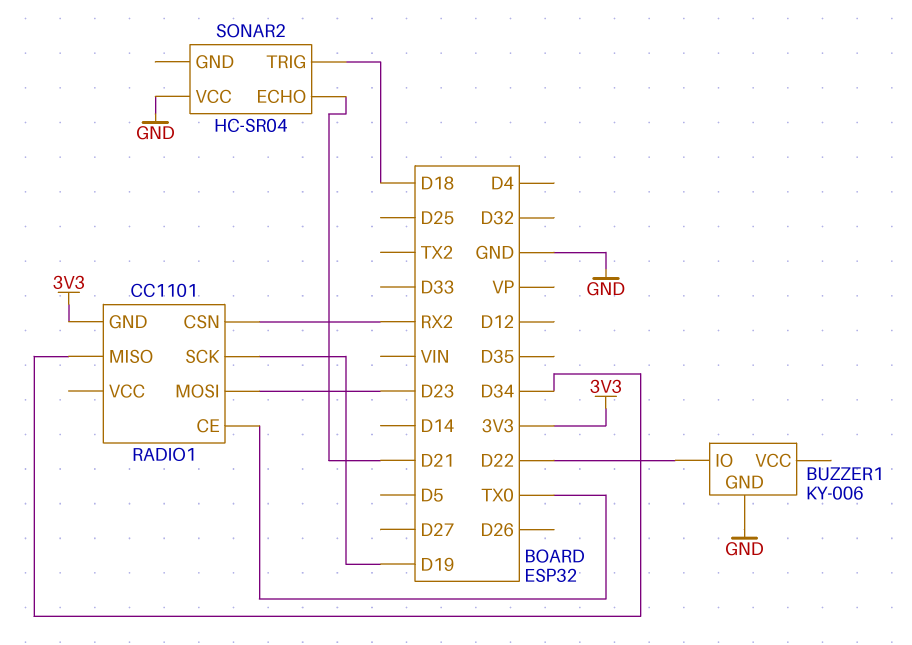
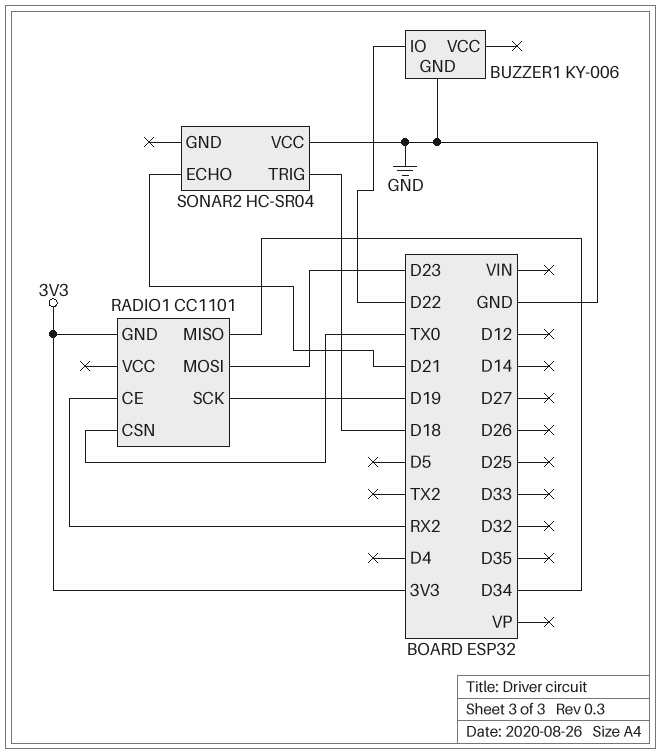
RADIO1 pin CE: TX0 -> RX2
RADIO1 pin CSN: RX2 -> TX0

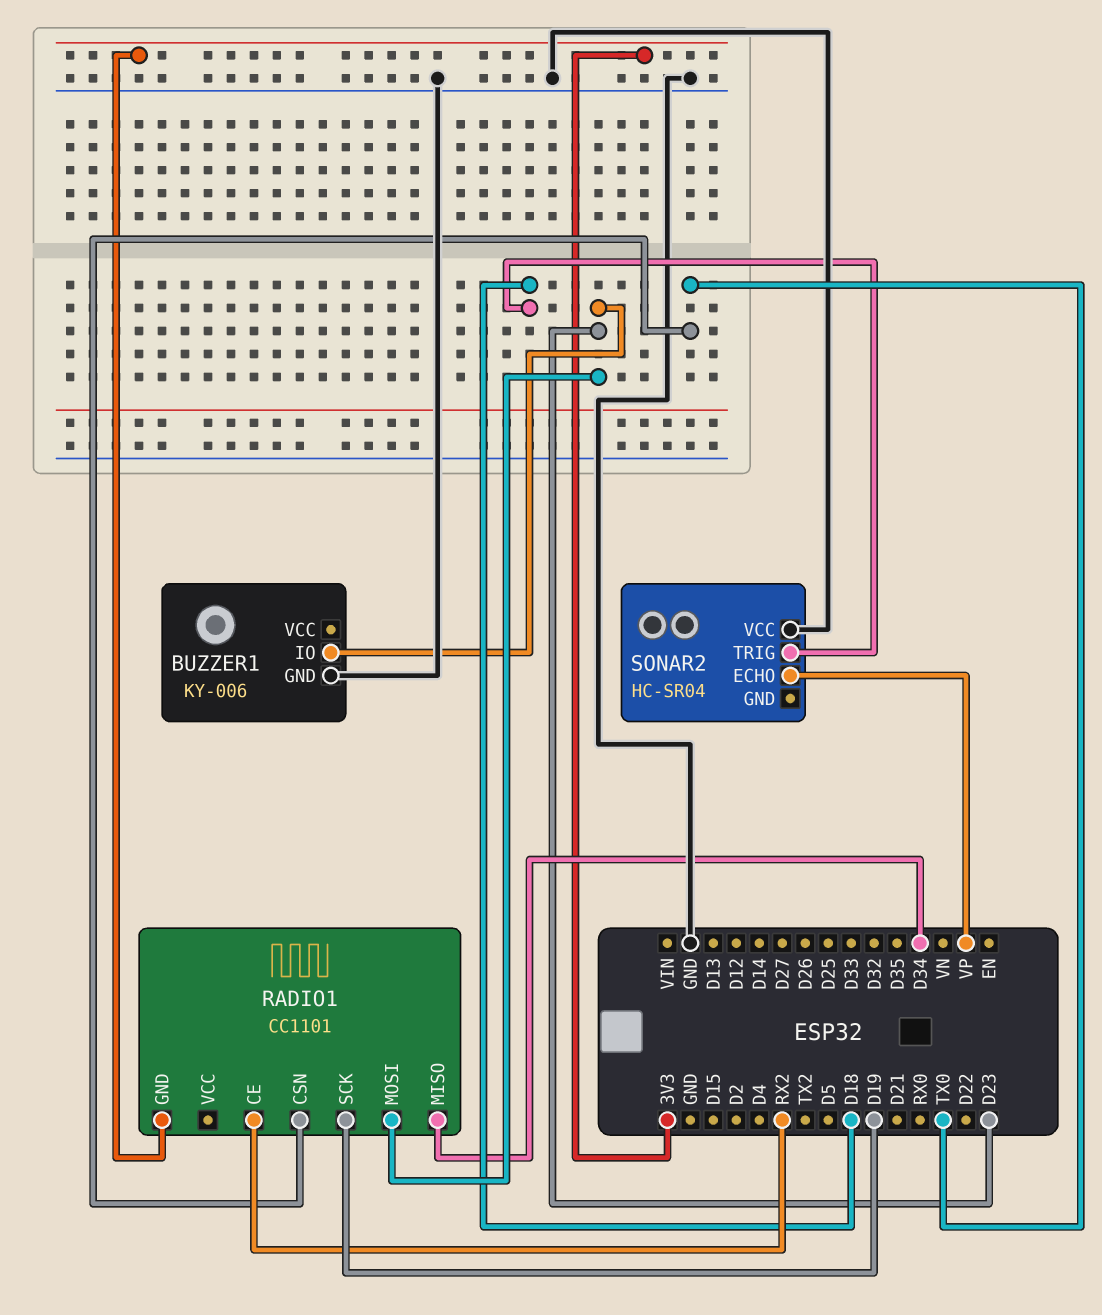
BUZZER1 pin IO: D22 -> D23
SONAR2 pin ECHO: D21 -> VP

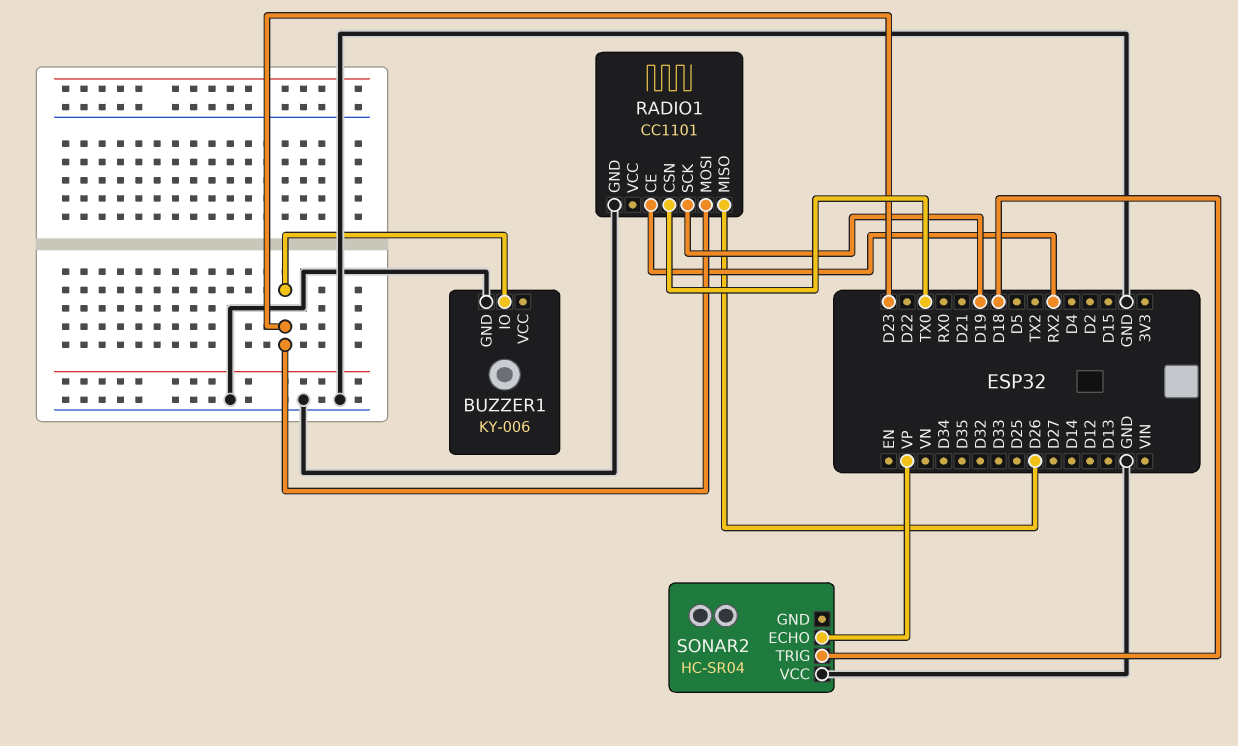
RADIO1 pin GND: 3V3 -> GND
RADIO1 pin MISO: D34 -> D26

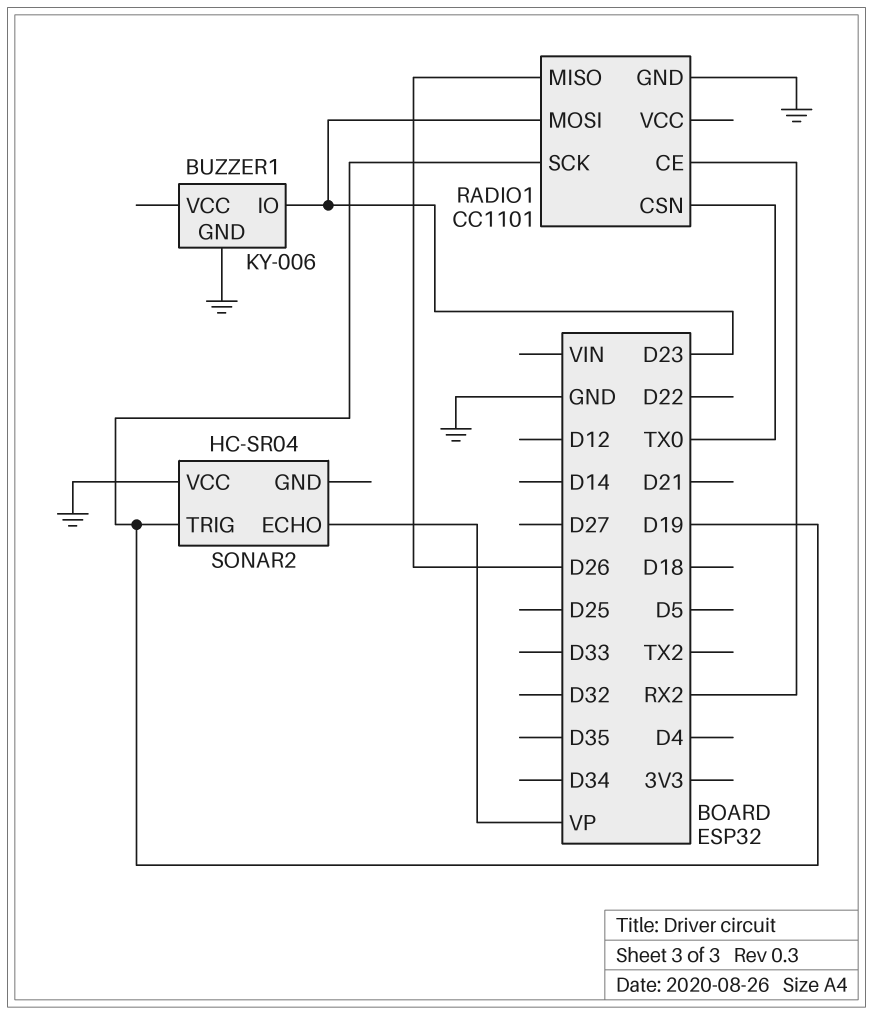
SONAR2 pin TRIG: D18 -> D19

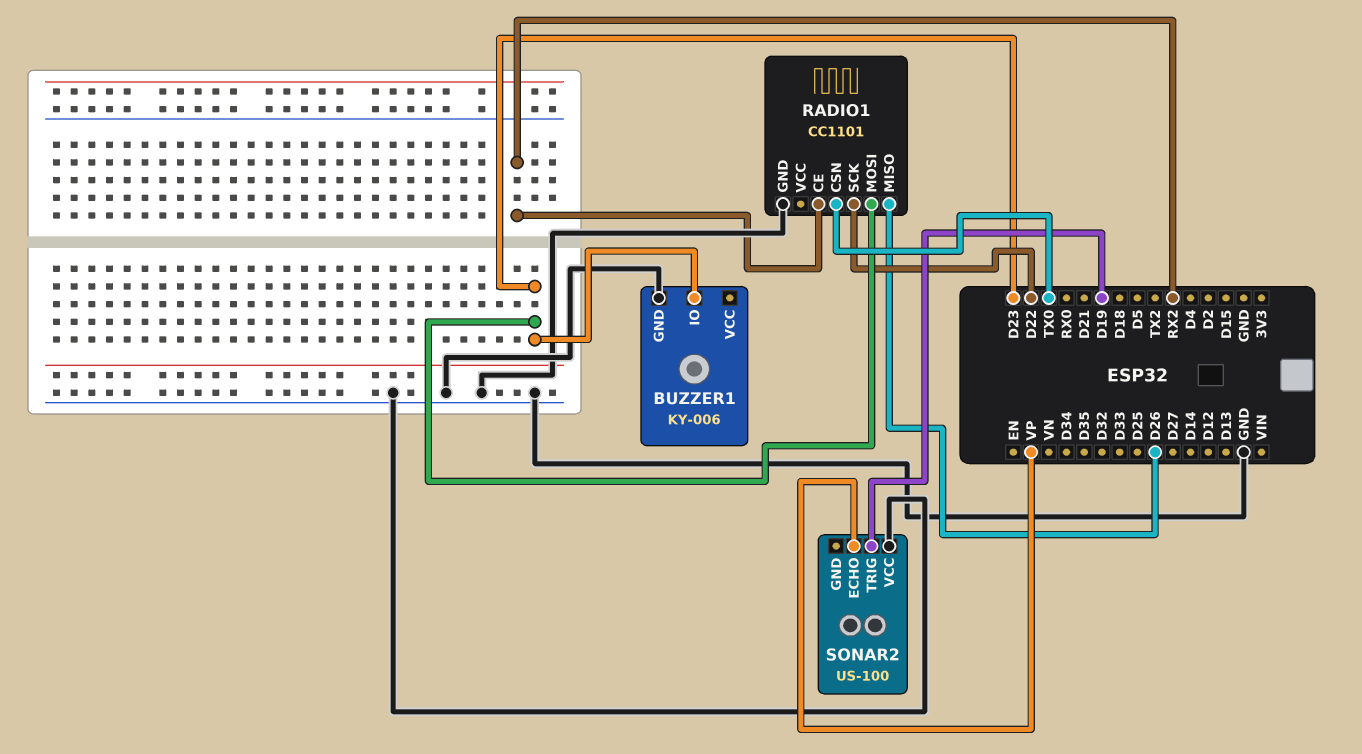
RADIO1 pin SCK: D19 -> D22
SONAR2: HC-SR04 -> US-100

